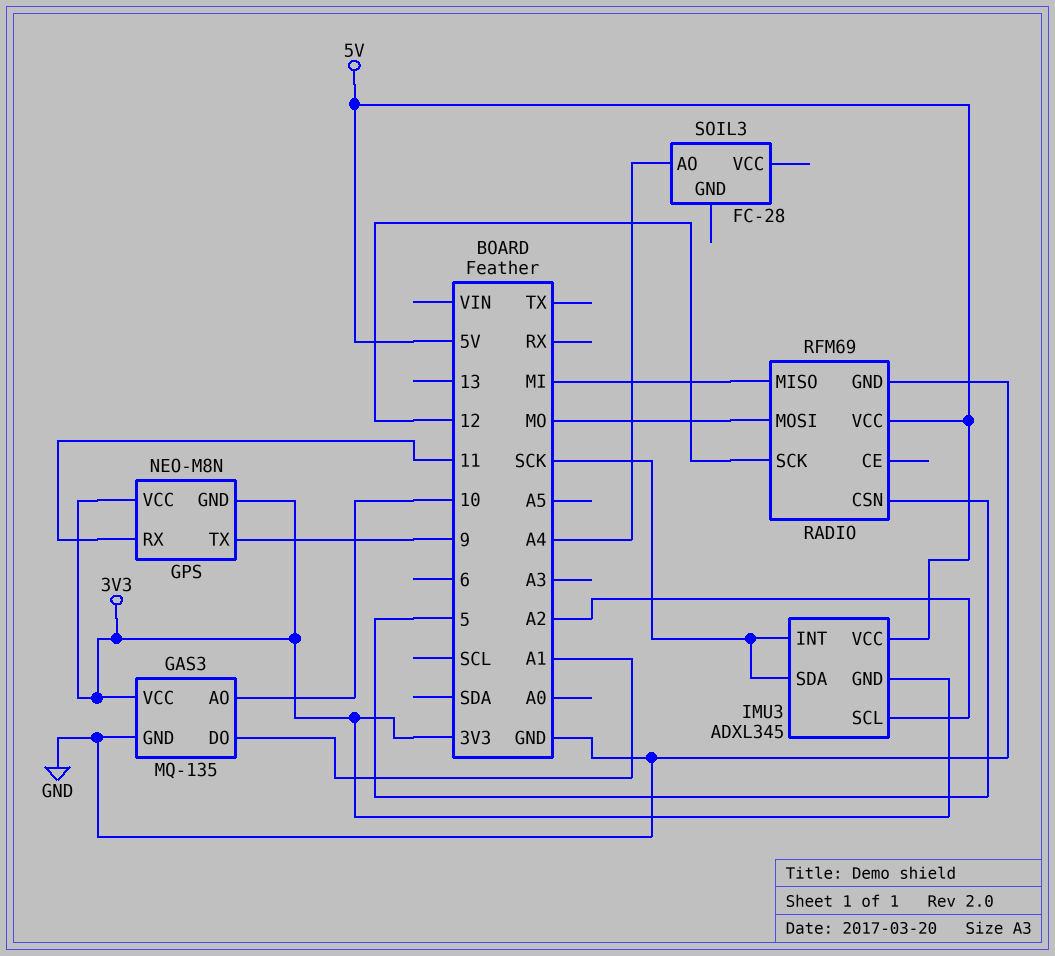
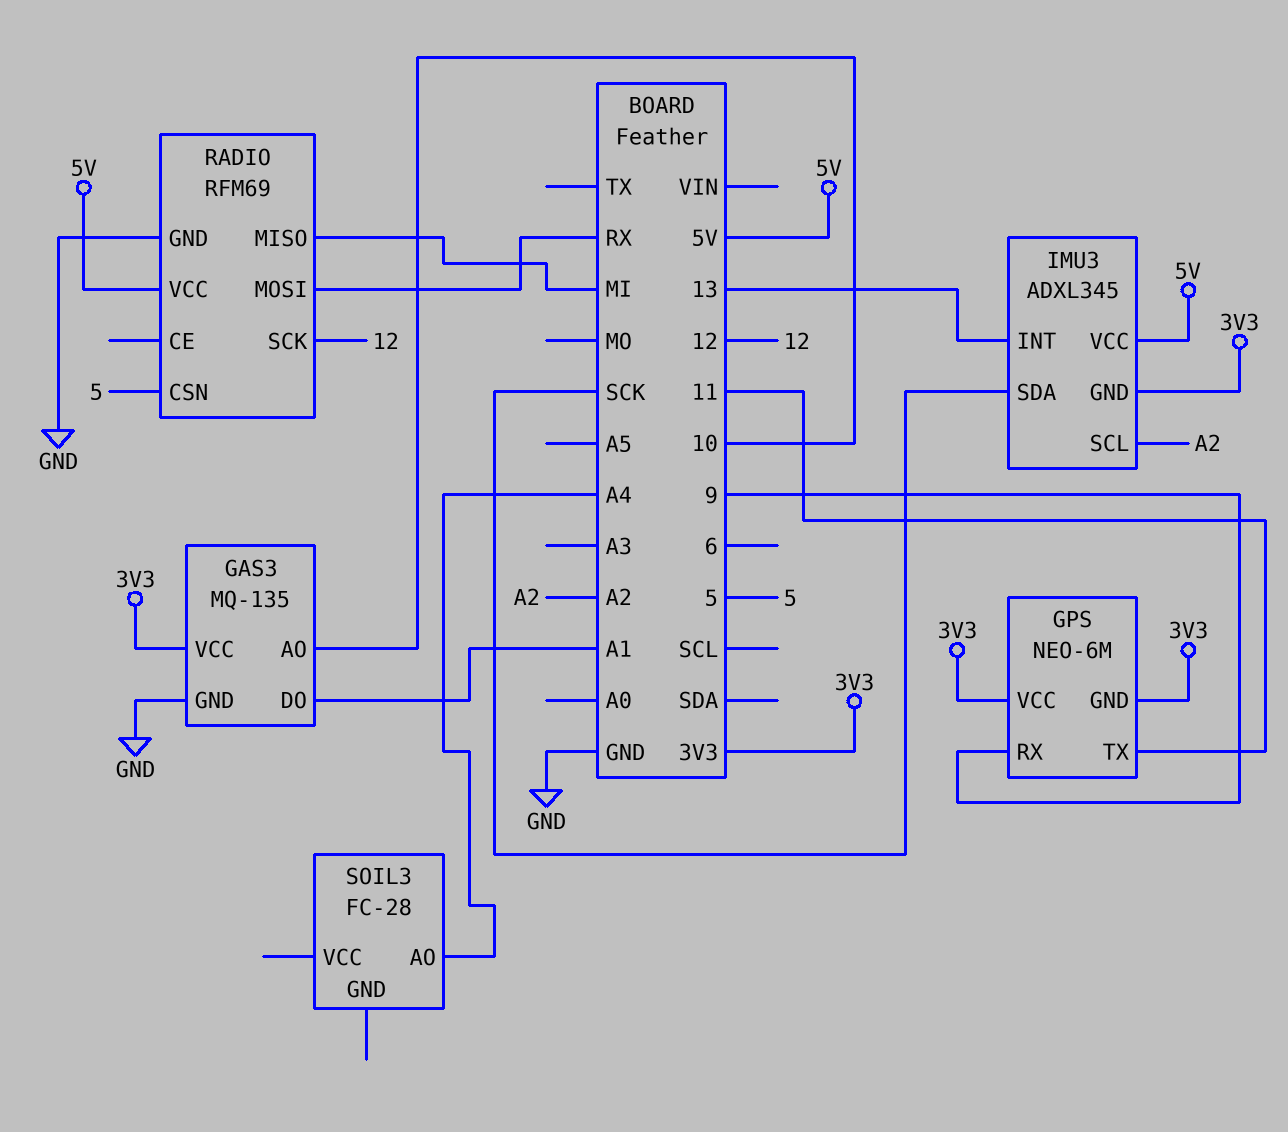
GPS: NEO-M8N -> NEO-6M
GPS pin RX: 11 -> 9
GPS pin TX: 9 -> 11
IMU3 pin INT: SCK -> 13
RADIO pin MOSI: MO -> RX

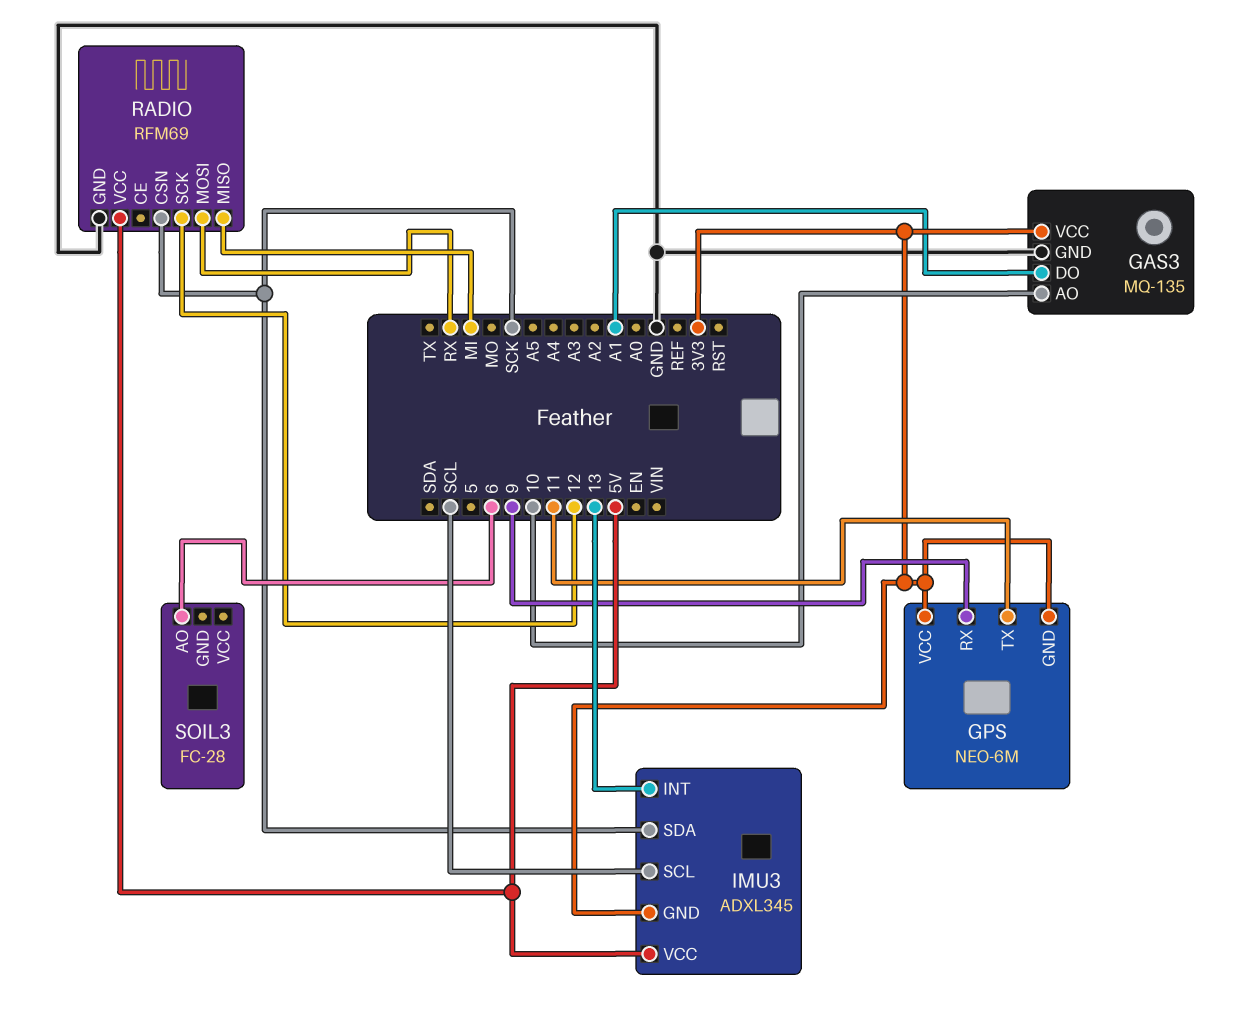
IMU3 pin SCL: A2 -> SCL
RADIO pin CSN: 5 -> SCK
SOIL3 pin AO: A4 -> 6

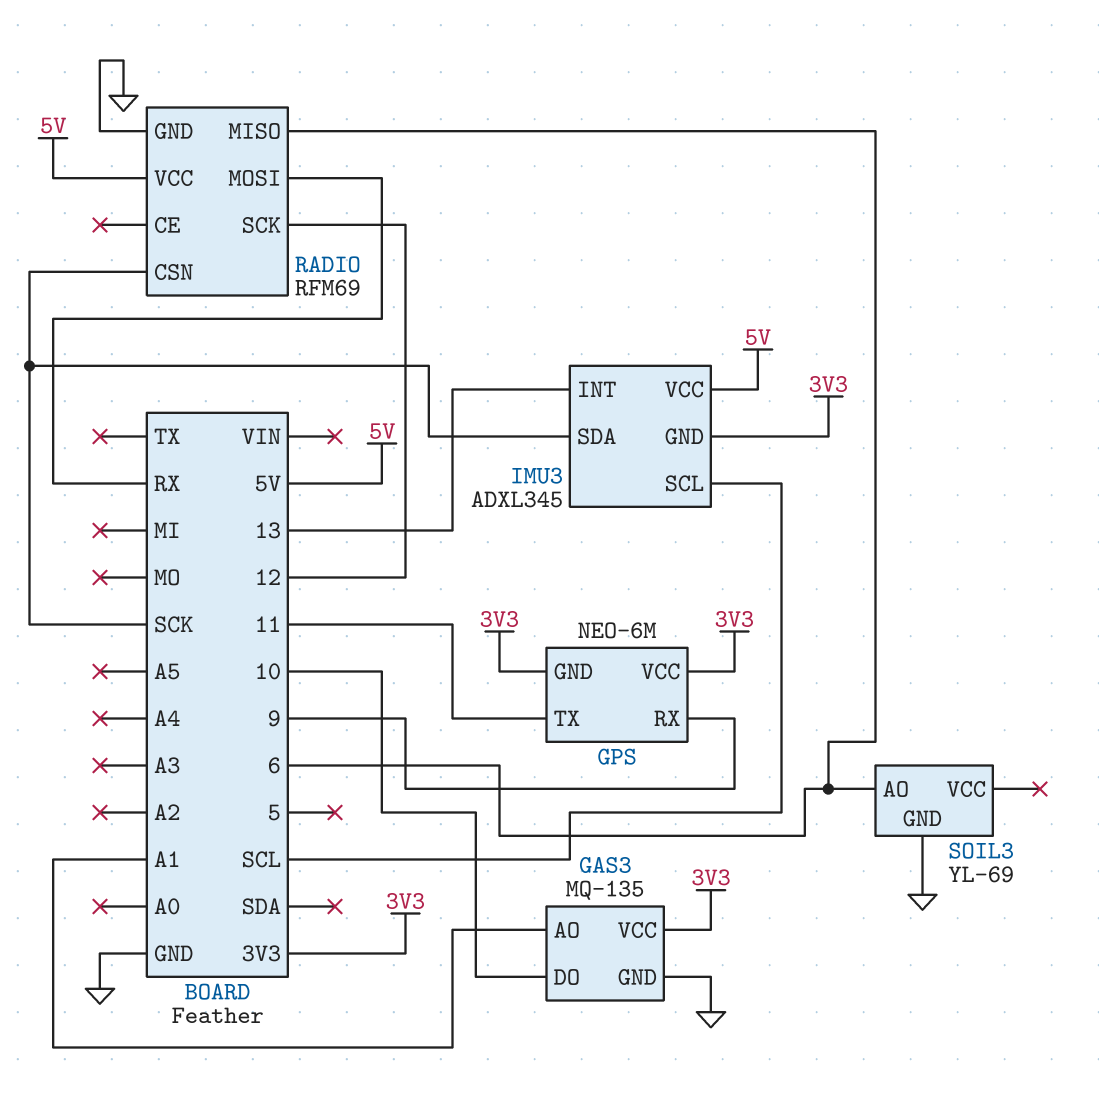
GAS3 pin AO: 10 -> A1
GAS3 pin DO: A1 -> 10
RADIO pin MISO: MI -> 6
SOIL3: FC-28 -> YL-69
SOIL3 pin GND: none -> GND

